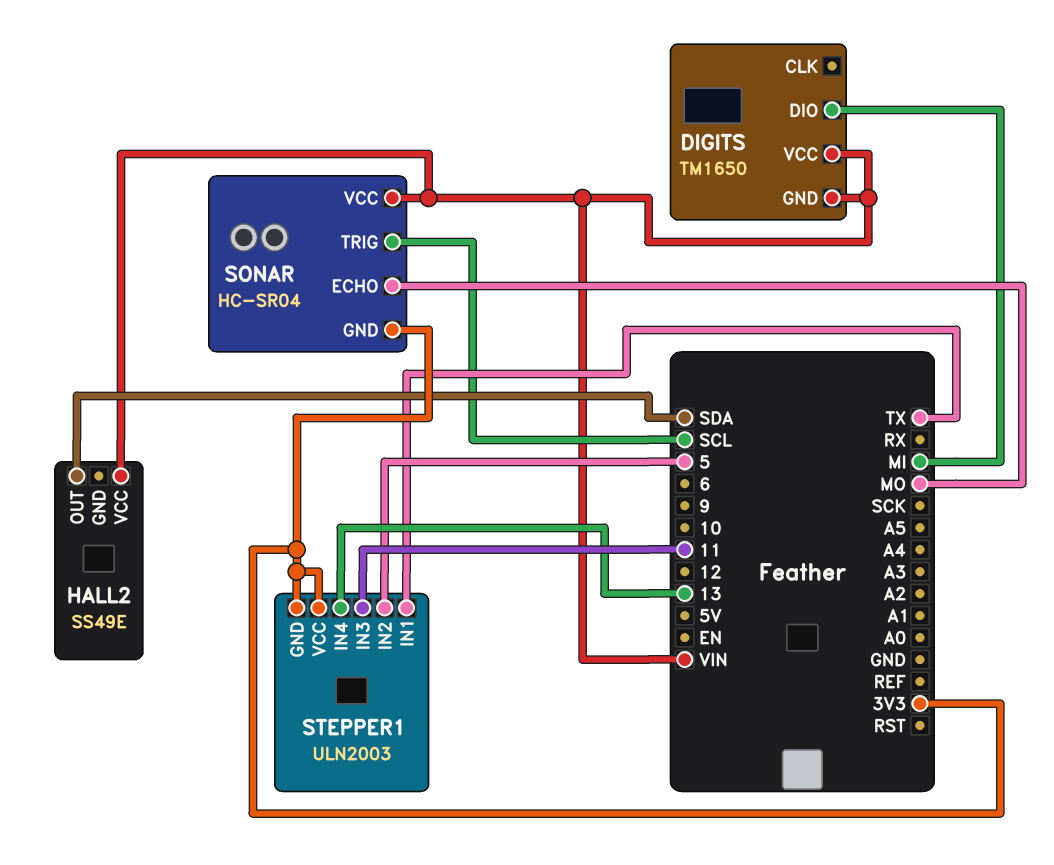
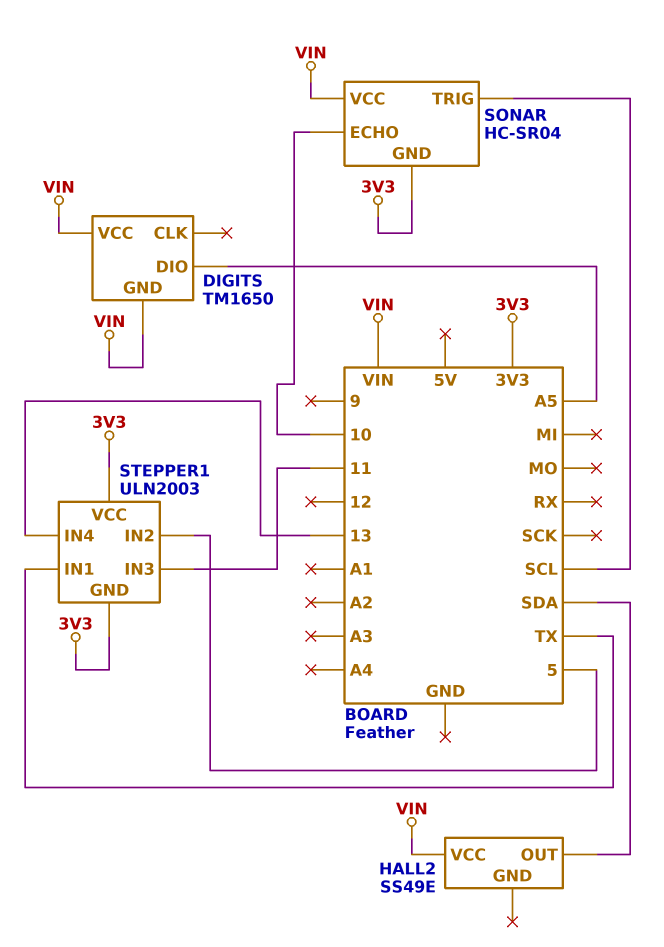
DIGITS pin DIO: MI -> A5
SONAR pin ECHO: MO -> 10

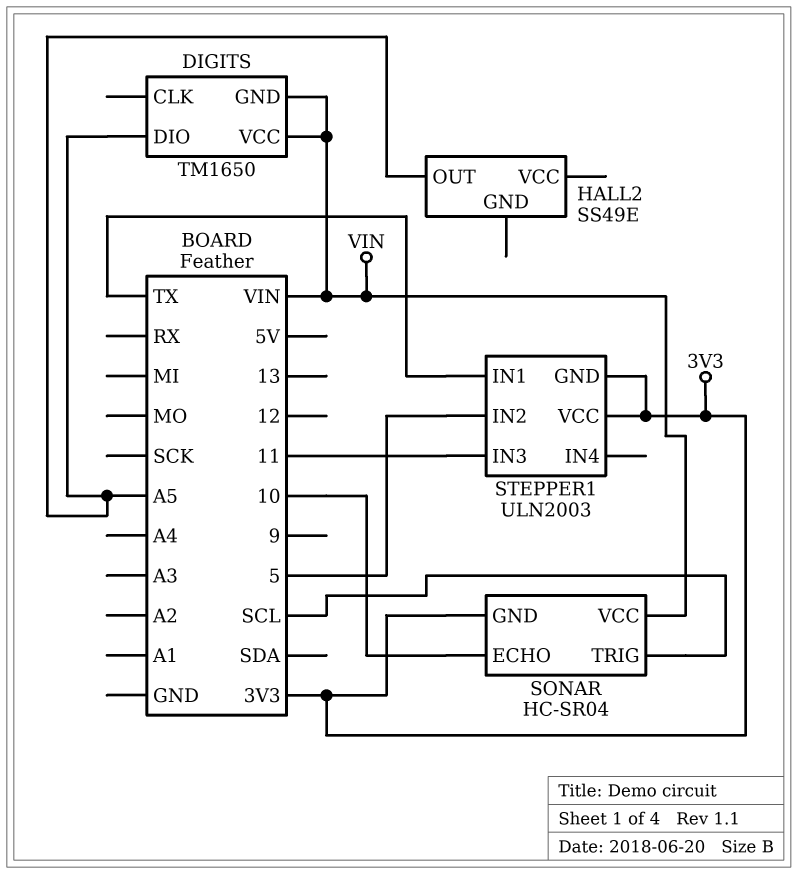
HALL2 pin OUT: SDA -> A5
HALL2 pin VCC: VIN -> none
STEPPER1 pin IN4: 13 -> none

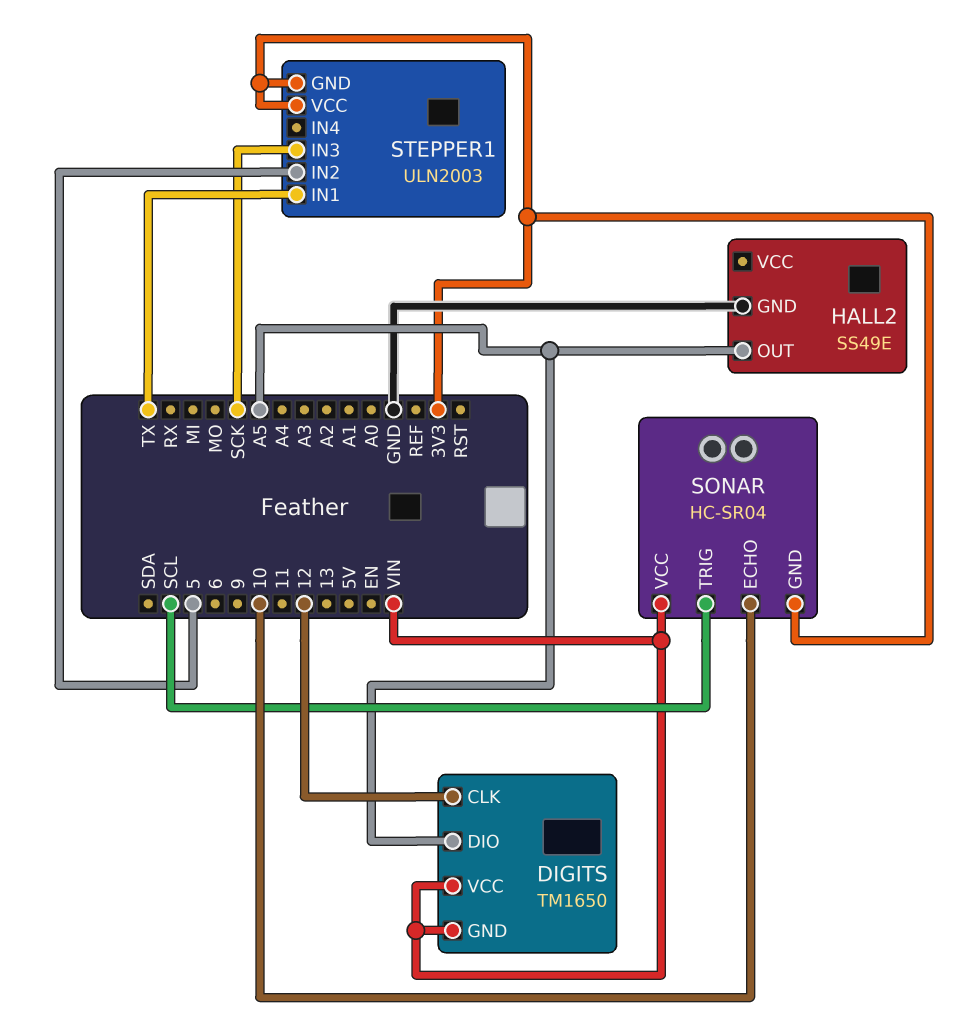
DIGITS pin CLK: none -> 12
HALL2 pin GND: none -> GND
STEPPER1 pin IN3: 11 -> SCK

